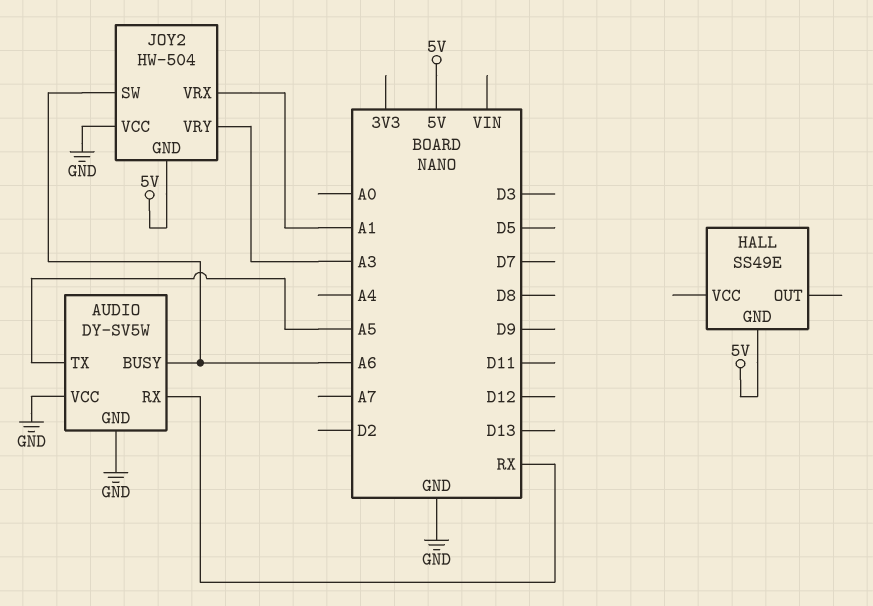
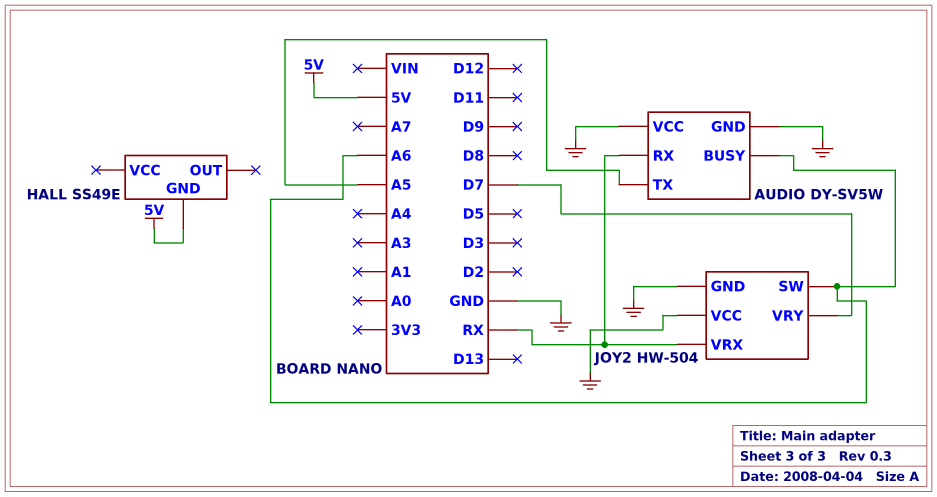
JOY2 pin GND: 5V -> GND
JOY2 pin VRX: A1 -> RX
JOY2 pin VRY: A3 -> D7

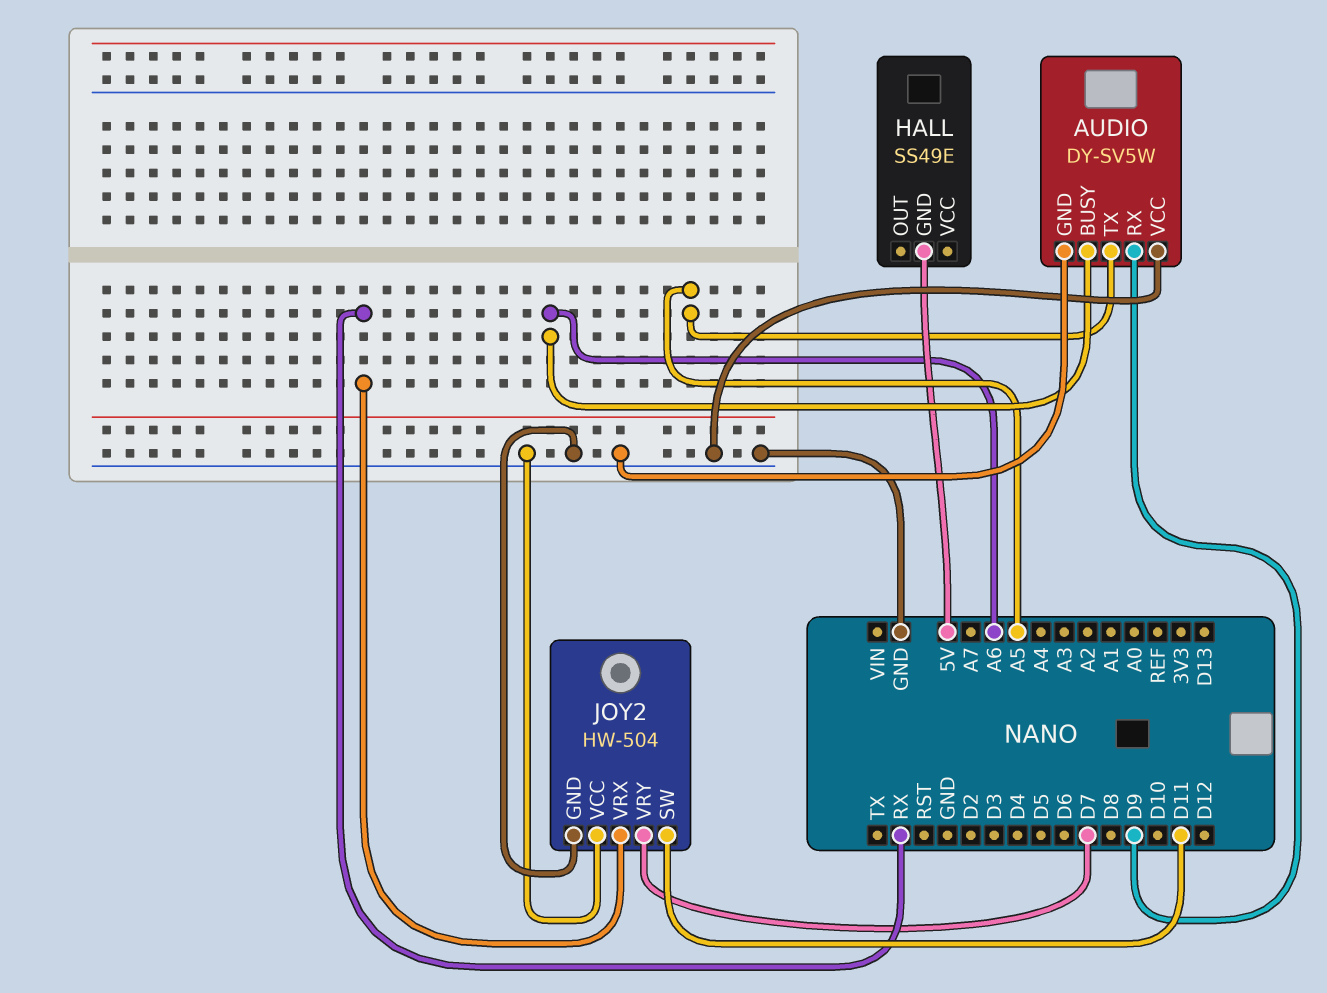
AUDIO pin RX: RX -> D9
JOY2 pin SW: A6 -> D11

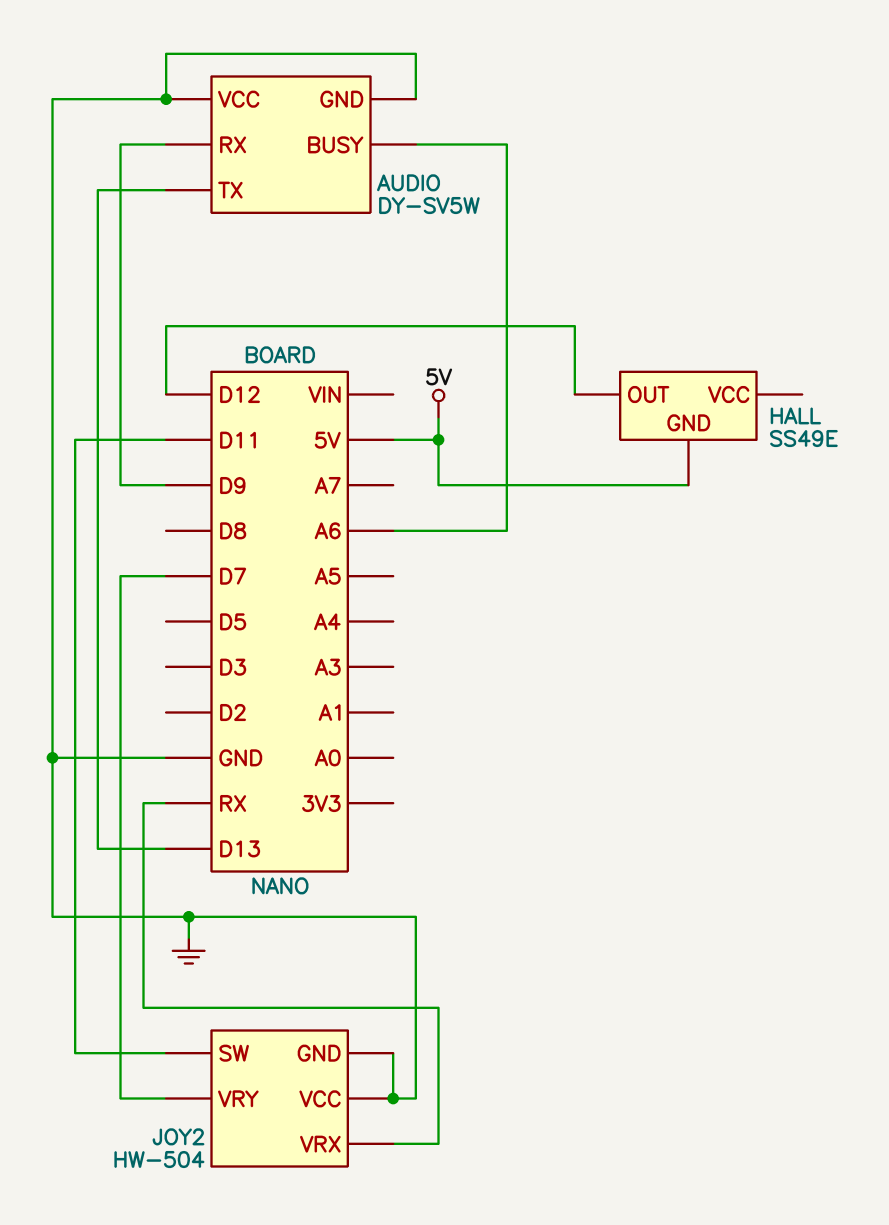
AUDIO pin TX: A5 -> D13
HALL pin OUT: none -> D12

